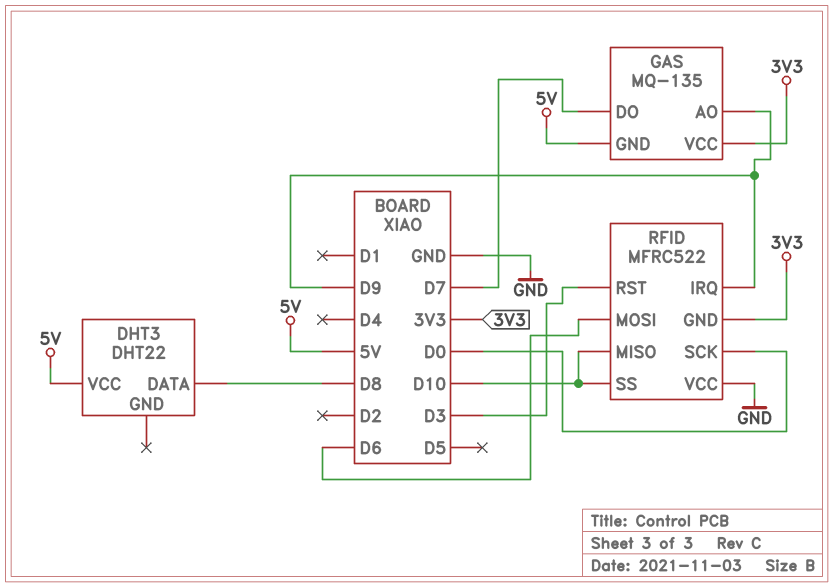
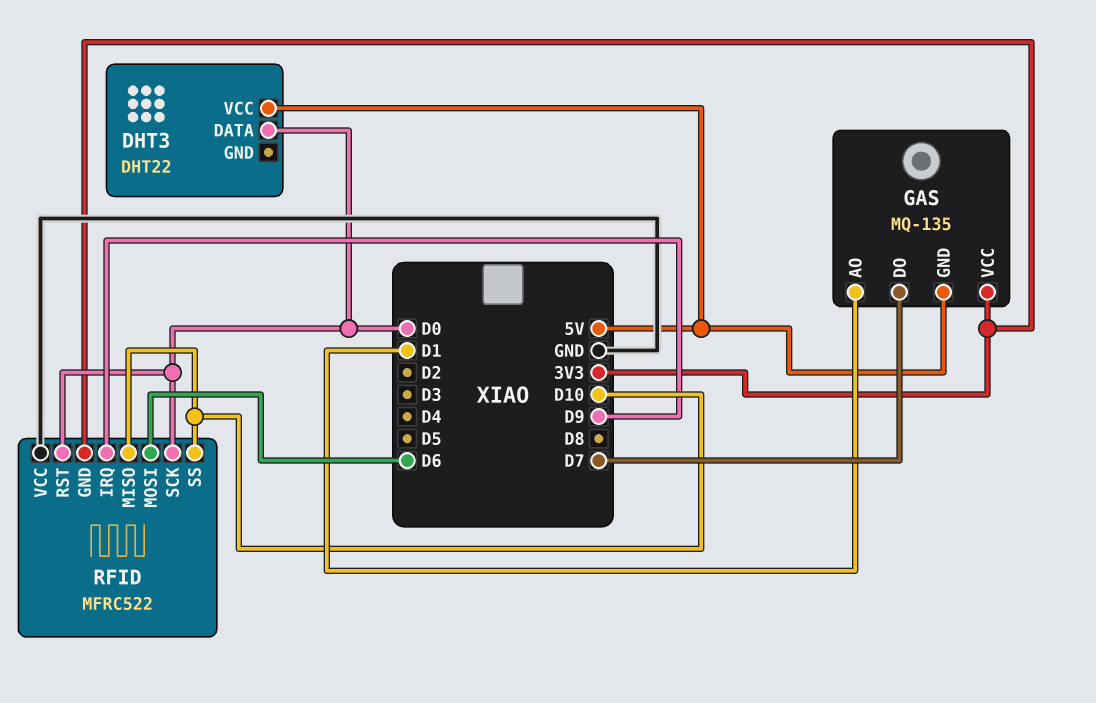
DHT3 pin DATA: D8 -> D0
GAS pin AO: D9 -> D1
RFID pin RST: D3 -> D0

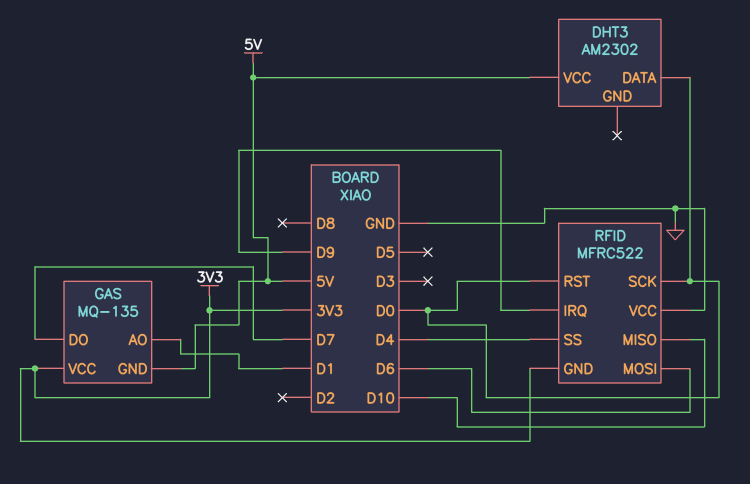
DHT3: DHT22 -> AM2302
RFID pin SS: D10 -> D4

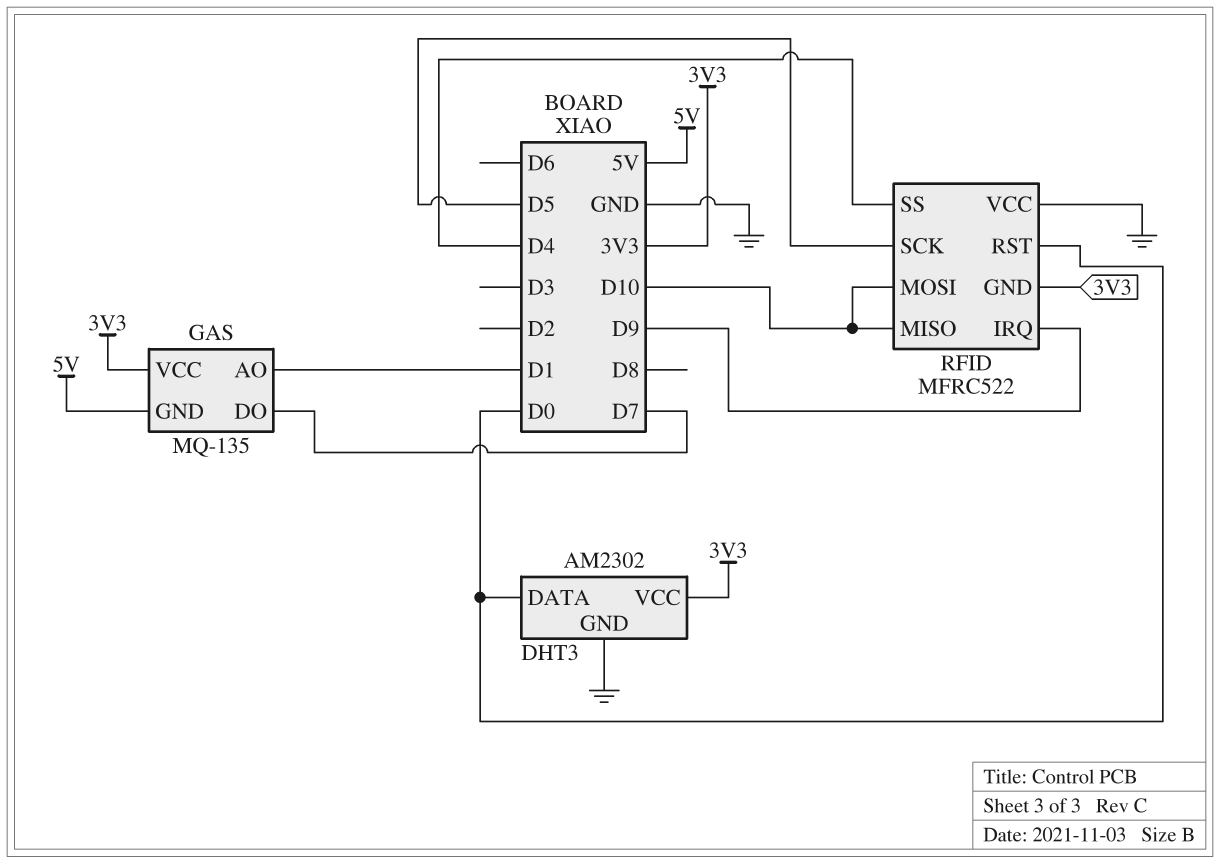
DHT3 pin GND: none -> GND
DHT3 pin VCC: 5V -> 3V3
RFID pin MOSI: D6 -> D10
RFID pin SCK: D0 -> D5

